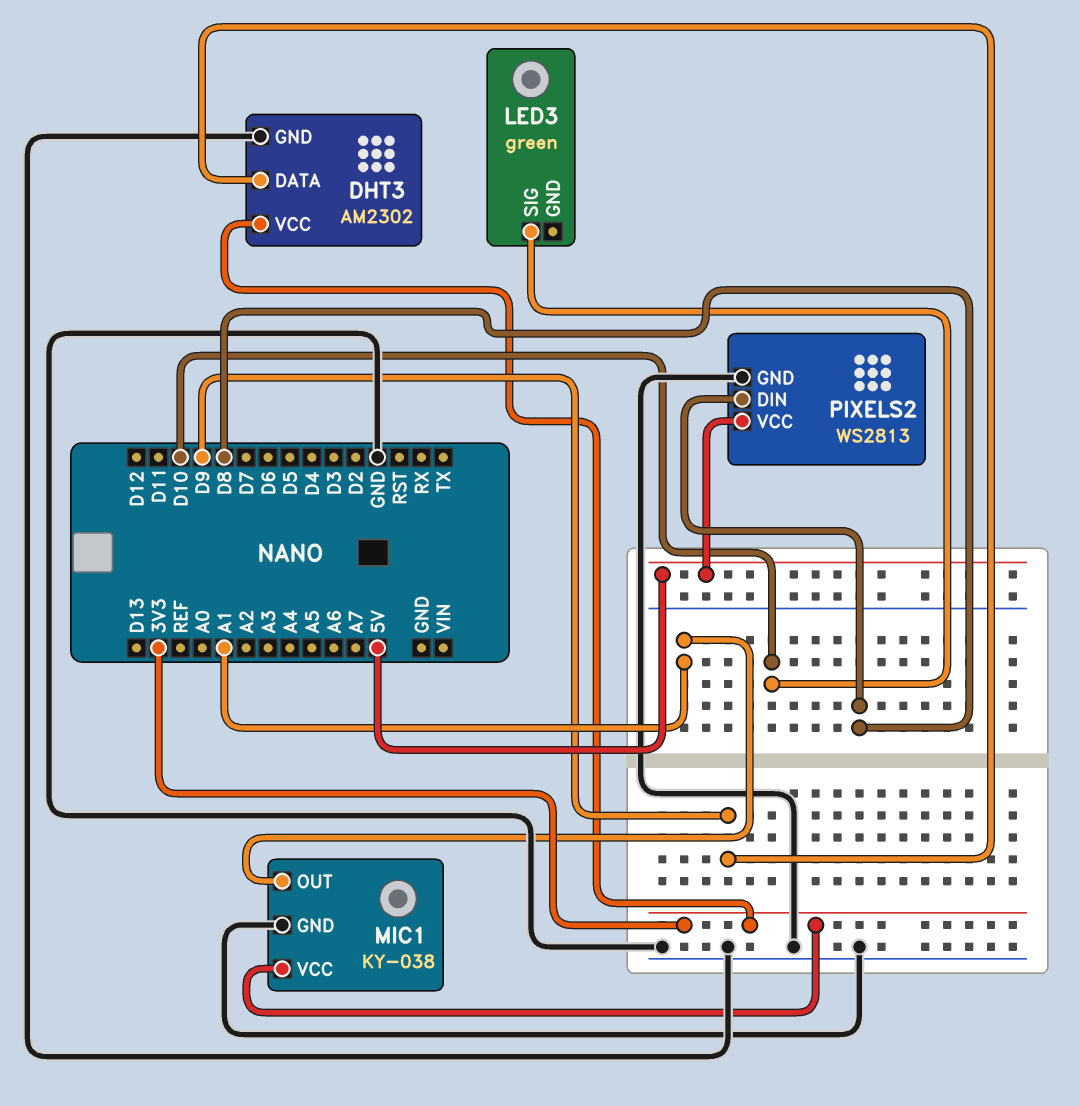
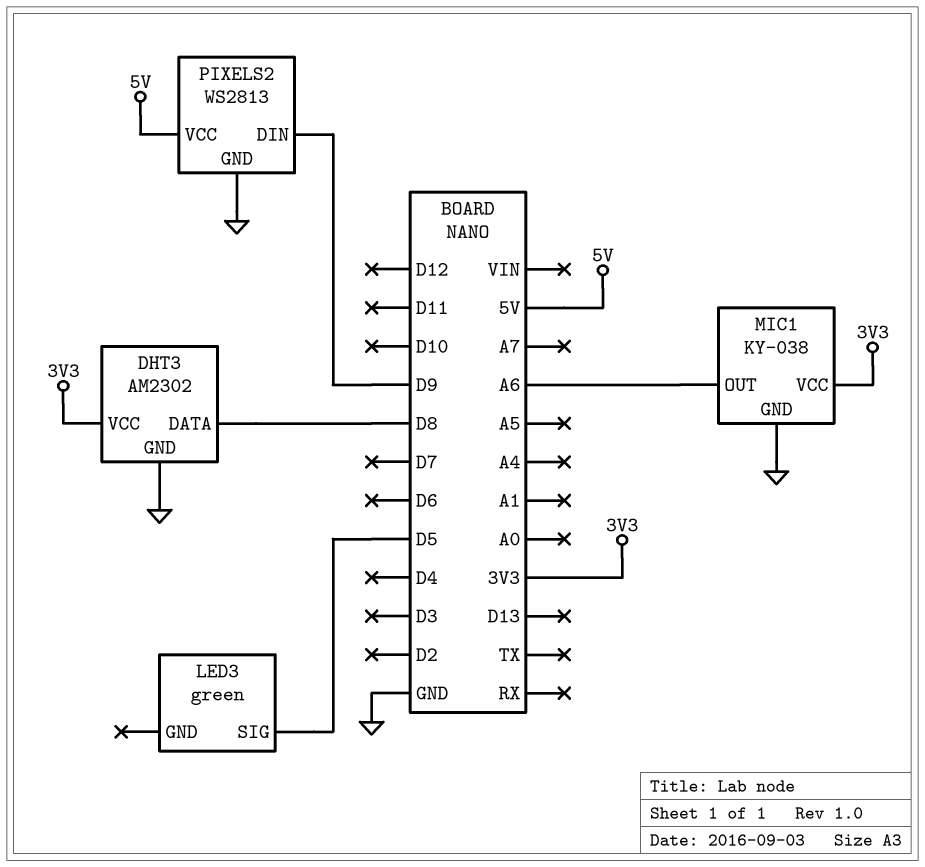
DHT3 pin DATA: D9 -> D8
LED3 pin SIG: D10 -> D5
MIC1 pin OUT: A1 -> A6
PIXELS2 pin DIN: D8 -> D9

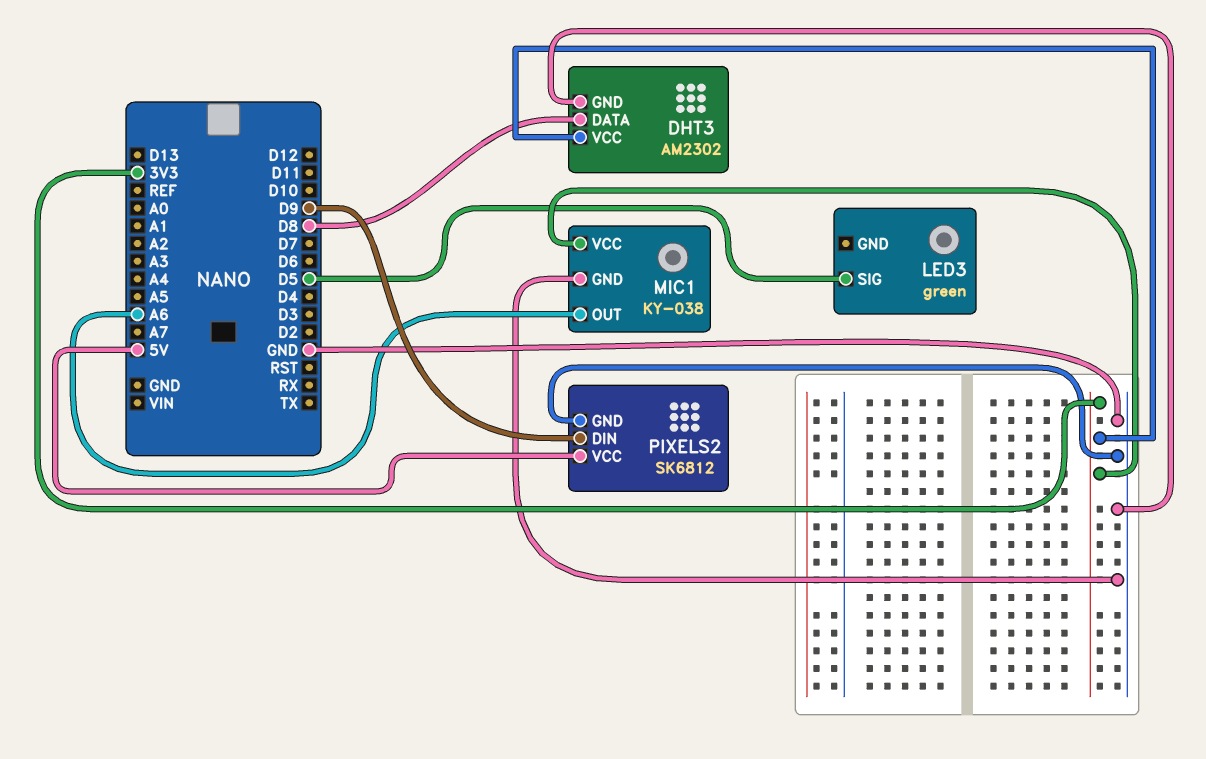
PIXELS2: WS2813 -> SK6812

